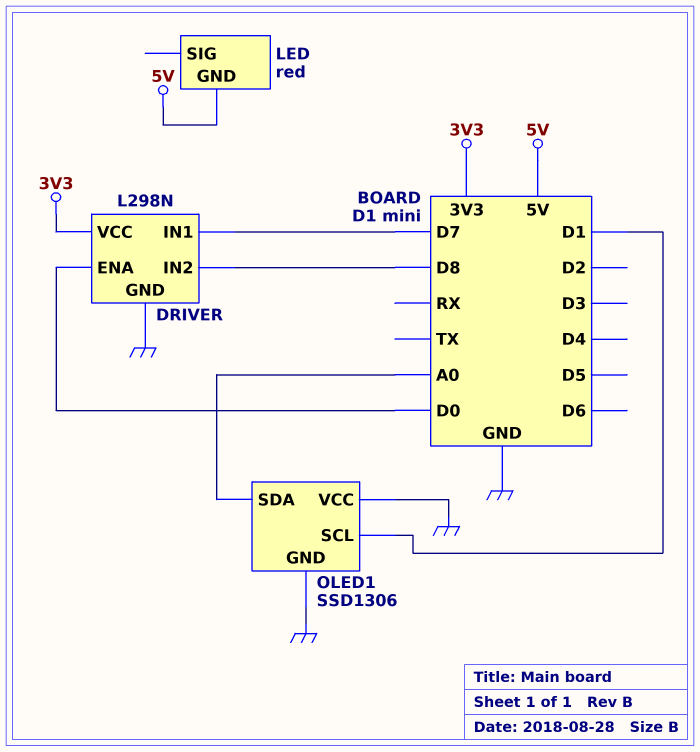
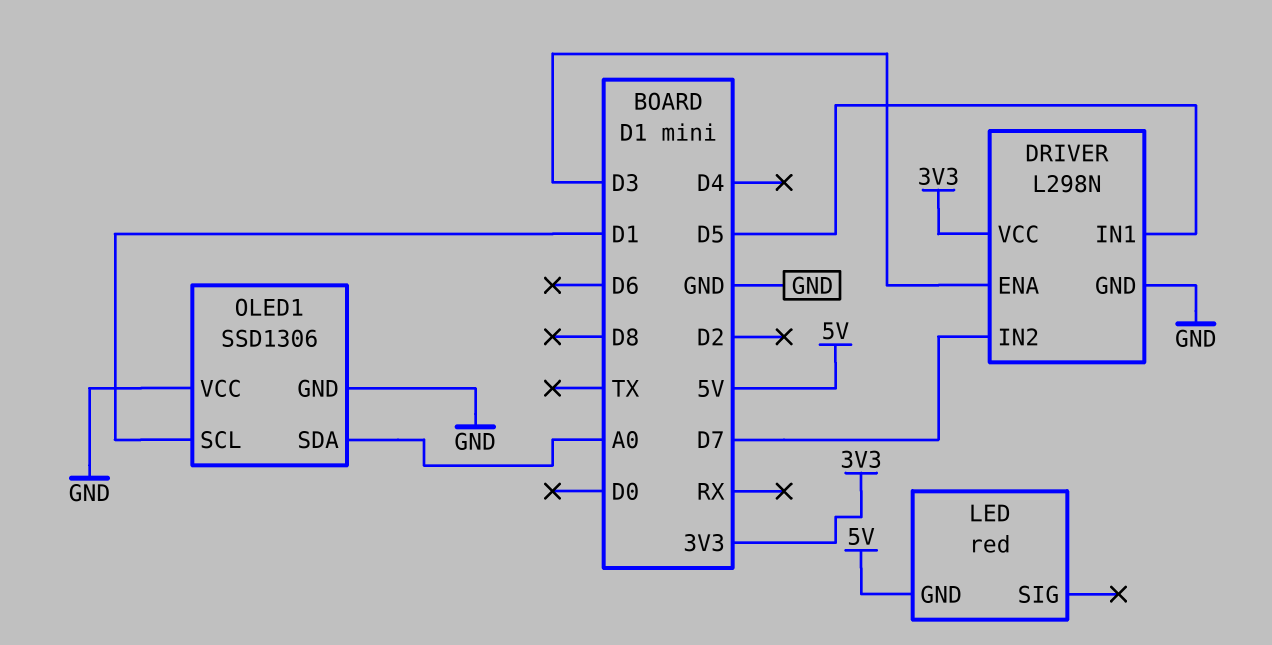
DRIVER pin ENA: D0 -> D3
DRIVER pin IN1: D7 -> D5
DRIVER pin IN2: D8 -> D7

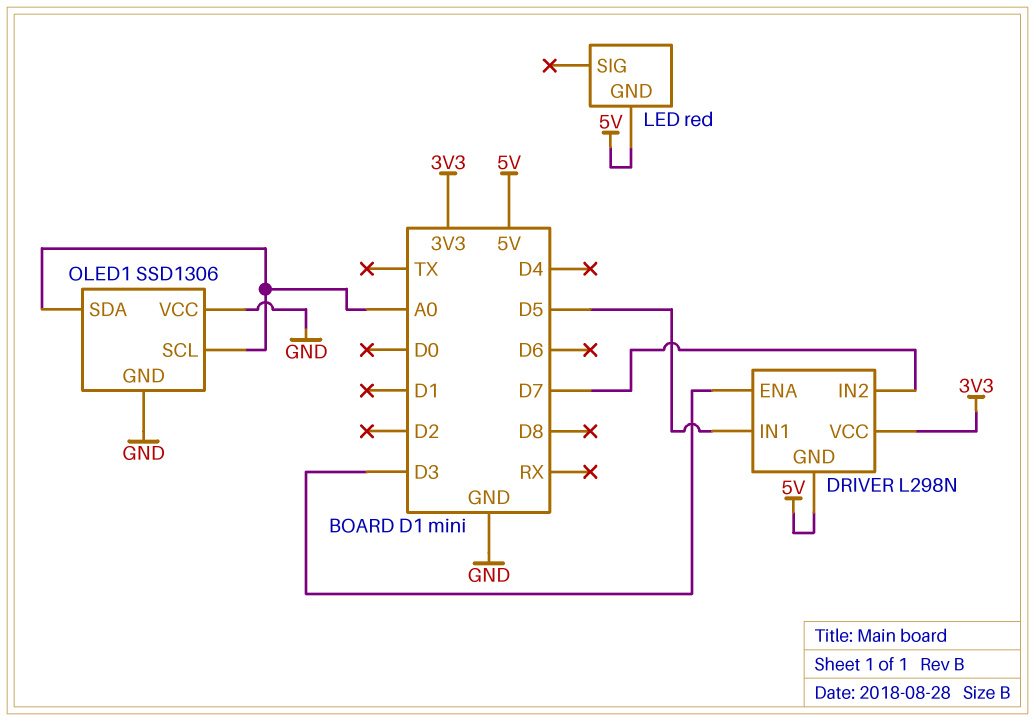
DRIVER pin GND: GND -> 5V
OLED1 pin SCL: D1 -> A0

